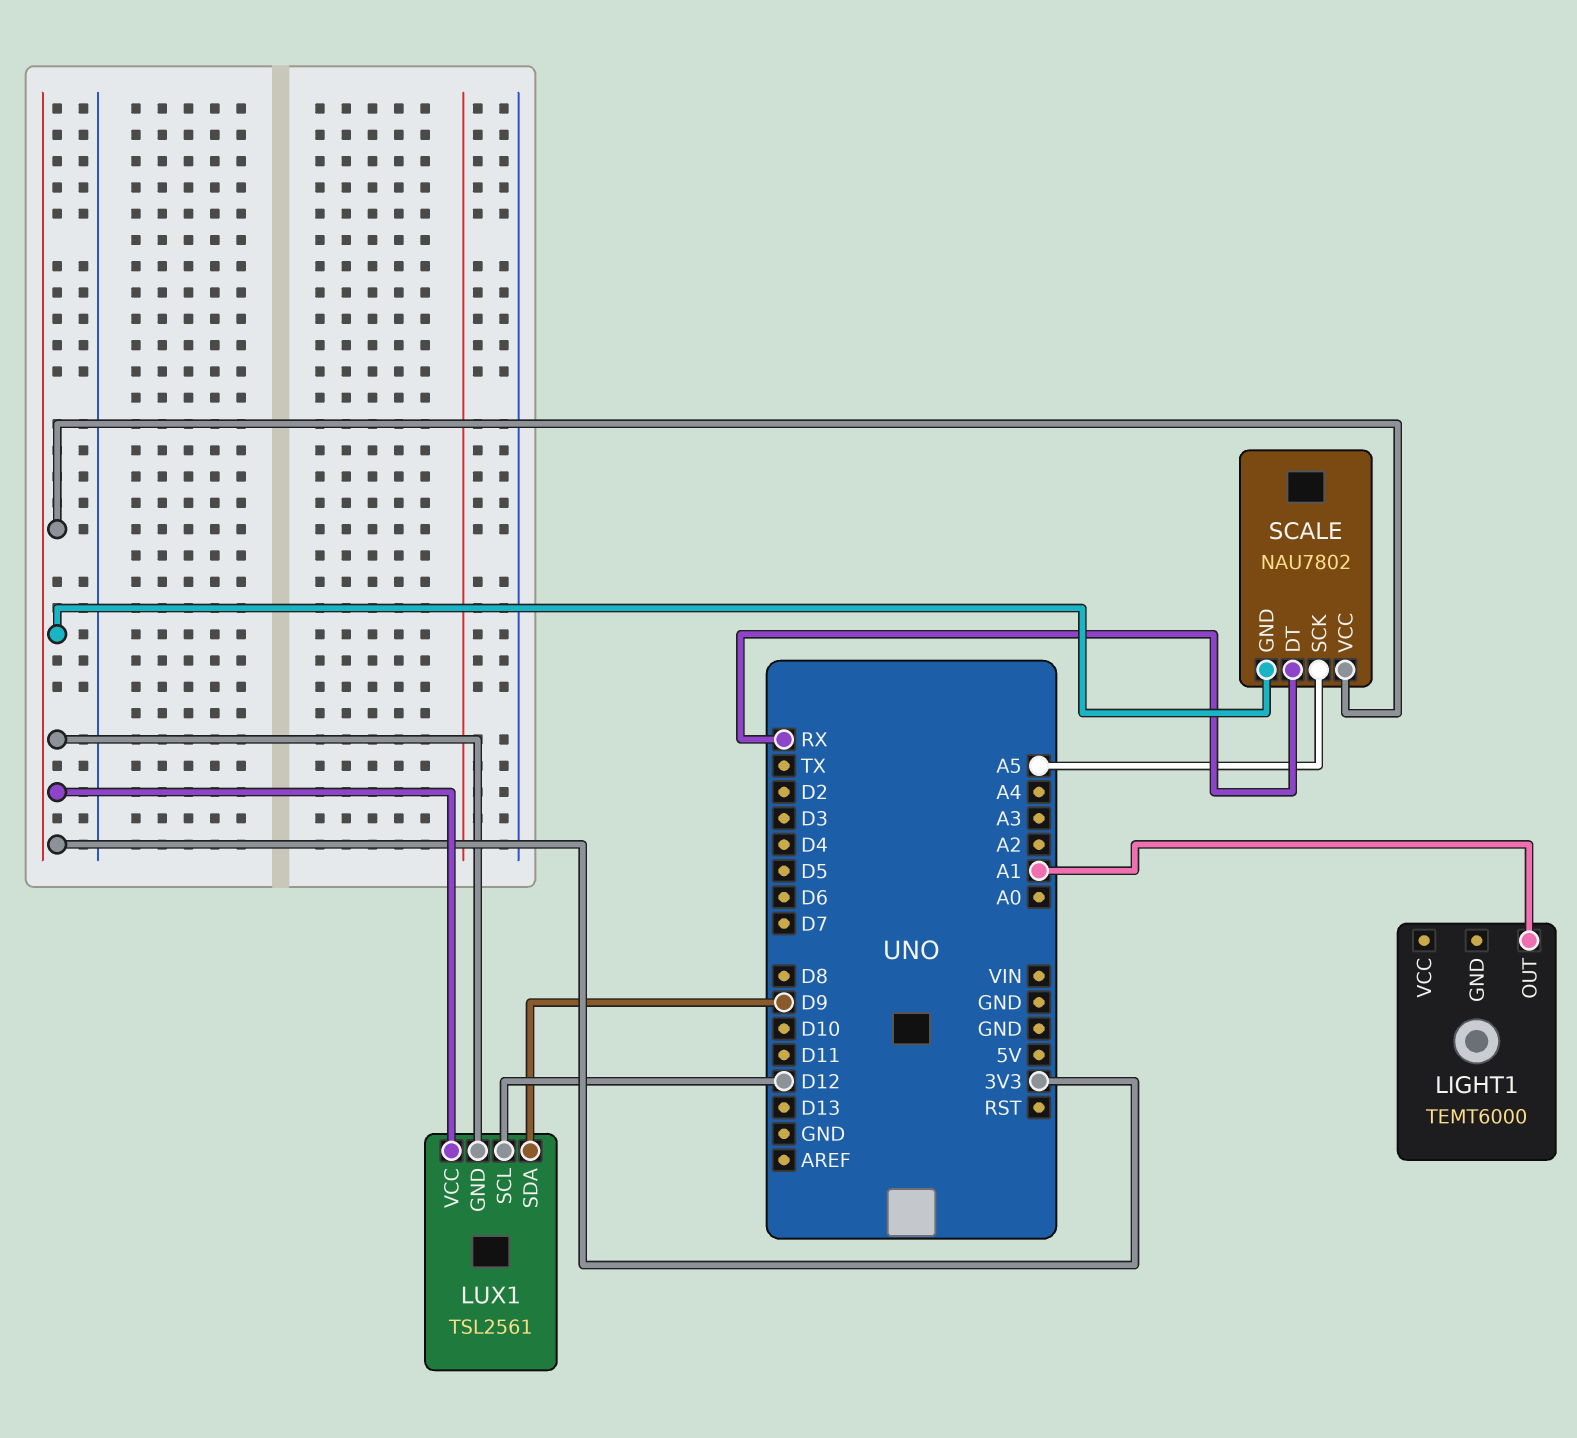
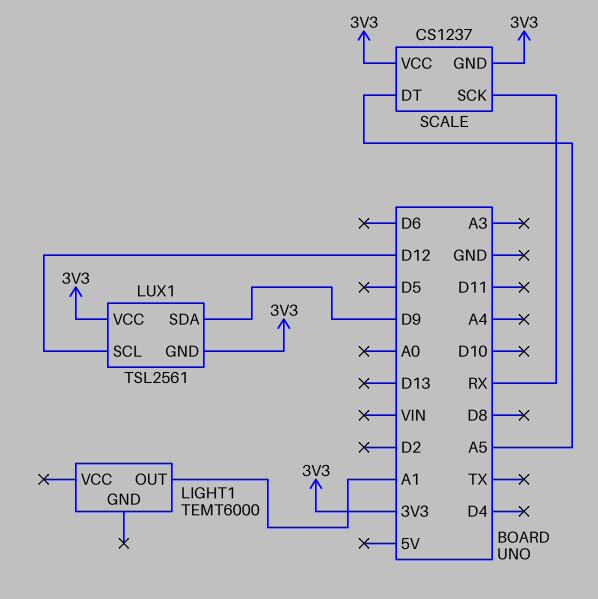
SCALE: NAU7802 -> CS1237
SCALE pin DT: RX -> A5
SCALE pin SCK: A5 -> RX

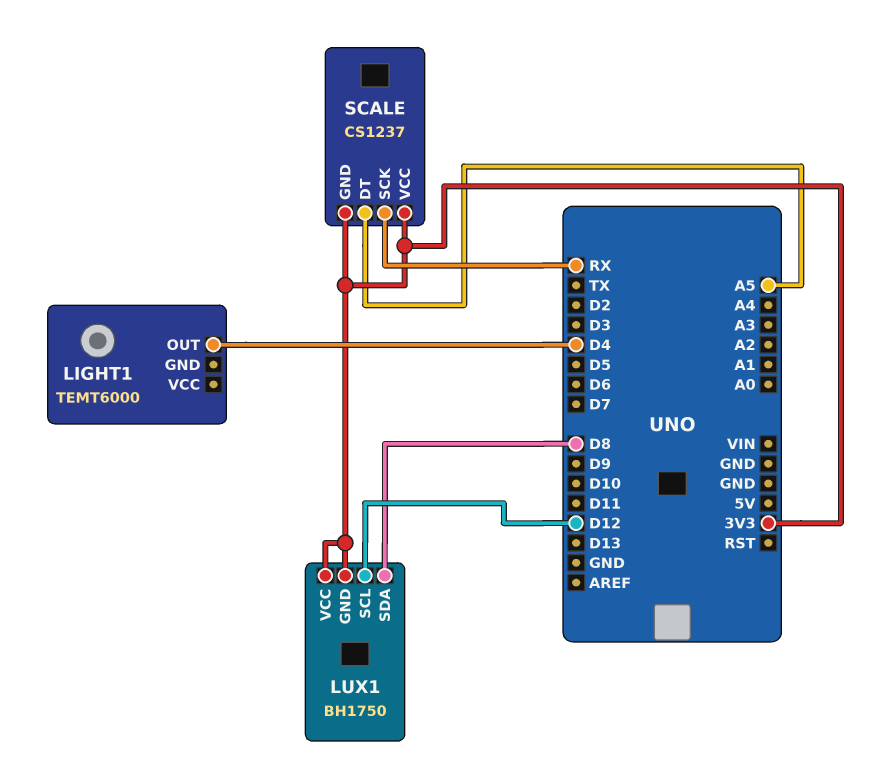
LIGHT1 pin OUT: A1 -> D4
LUX1: TSL2561 -> BH1750
LUX1 pin SDA: D9 -> D8

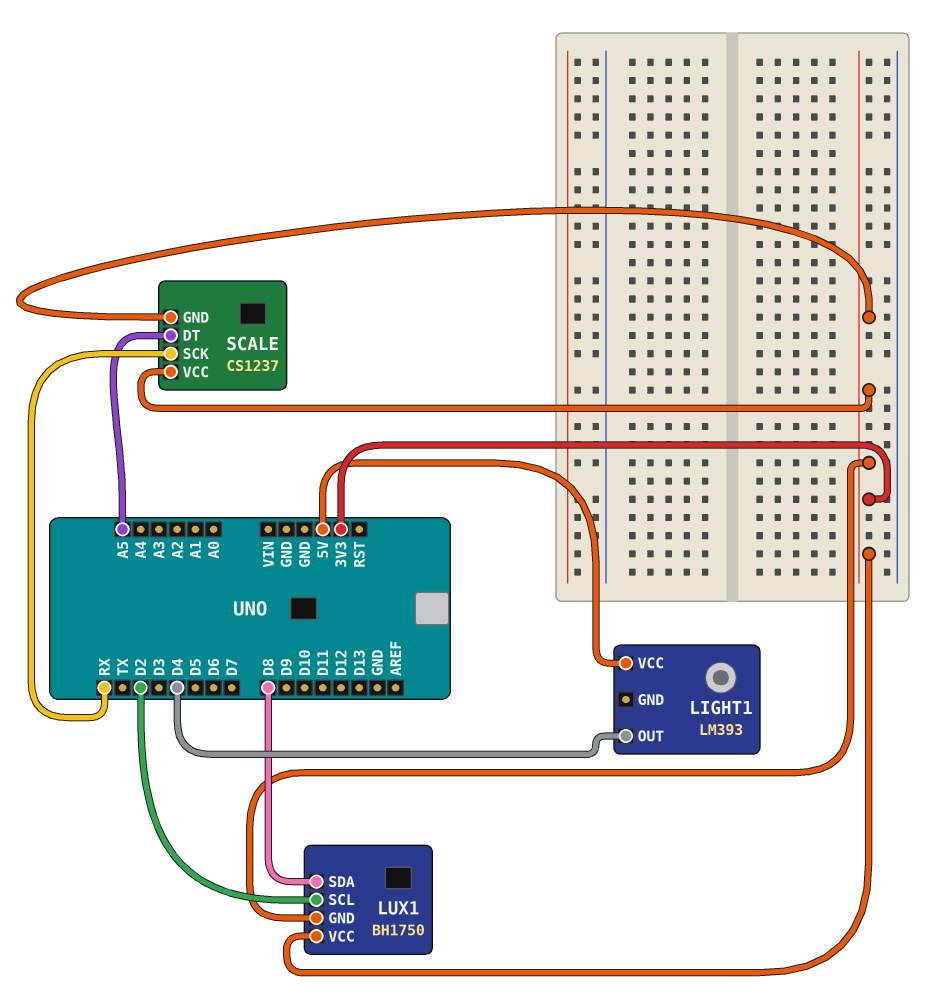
LIGHT1: TEMT6000 -> LM393
LIGHT1 pin VCC: none -> 5V
LUX1 pin SCL: D12 -> D2

